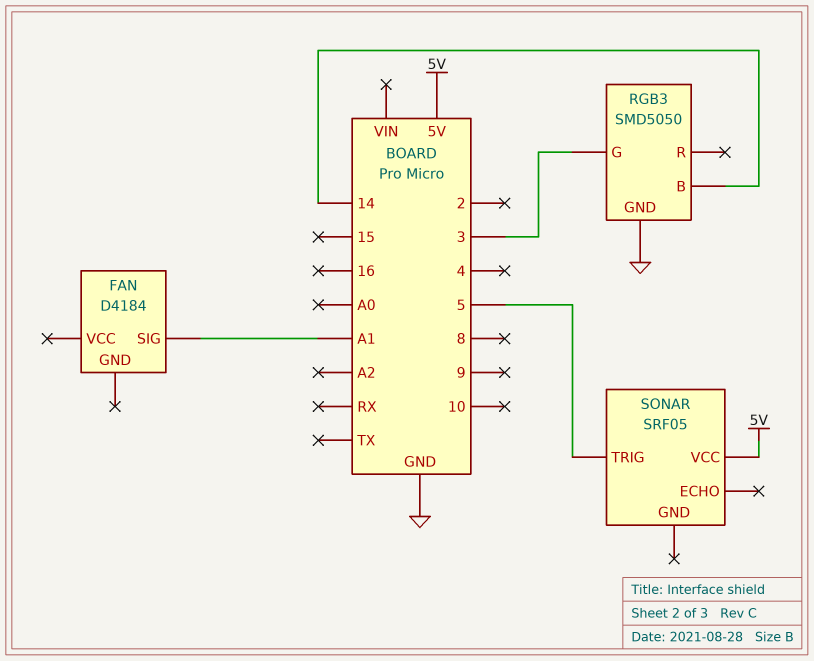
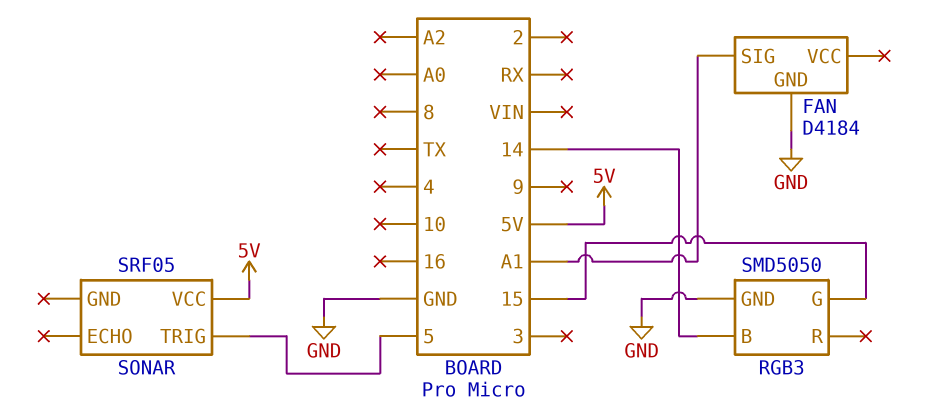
FAN pin GND: none -> GND
RGB3 pin G: 3 -> 15

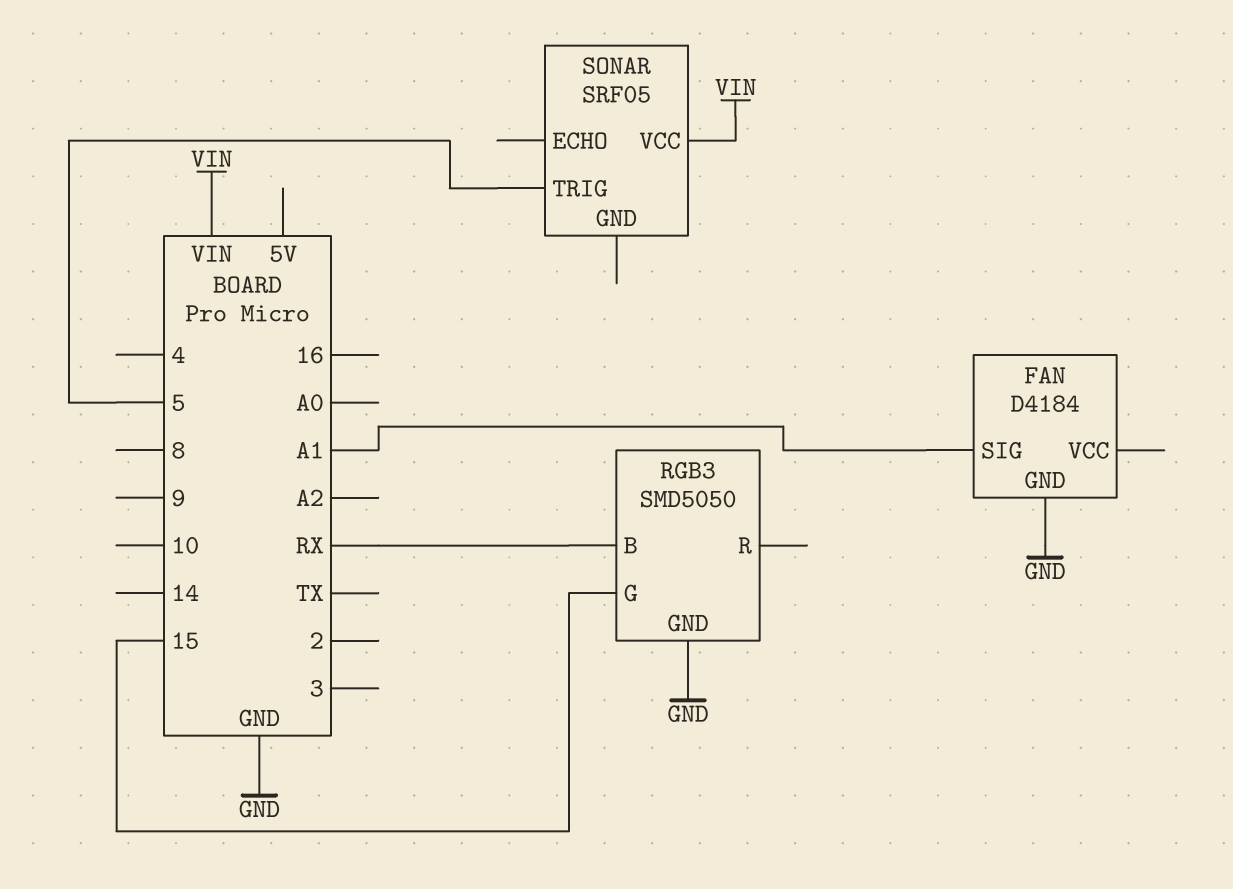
RGB3 pin B: 14 -> RX
SONAR pin VCC: 5V -> VIN

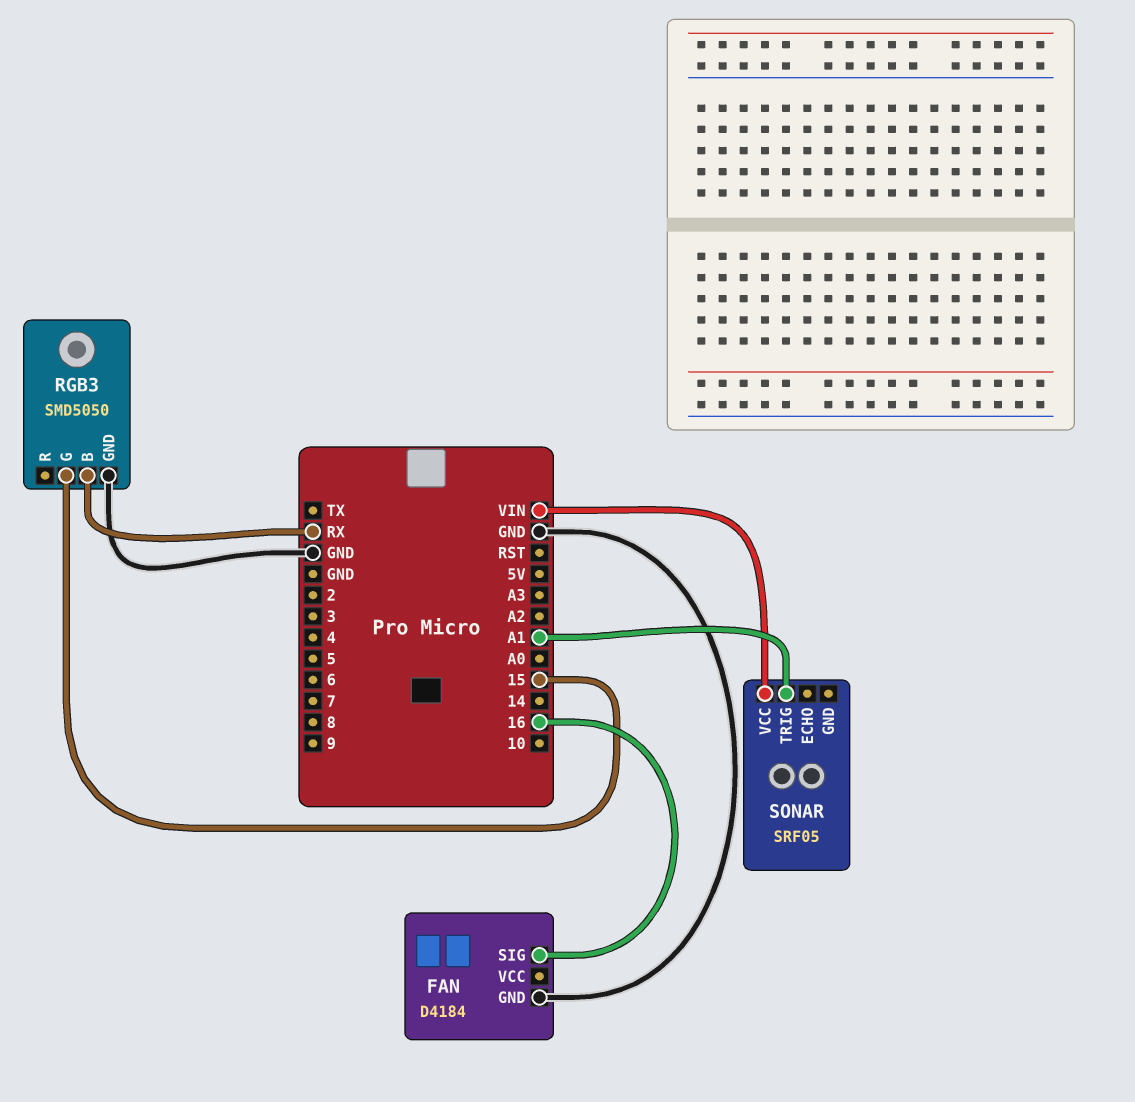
FAN pin SIG: A1 -> 16
SONAR pin TRIG: 5 -> A1

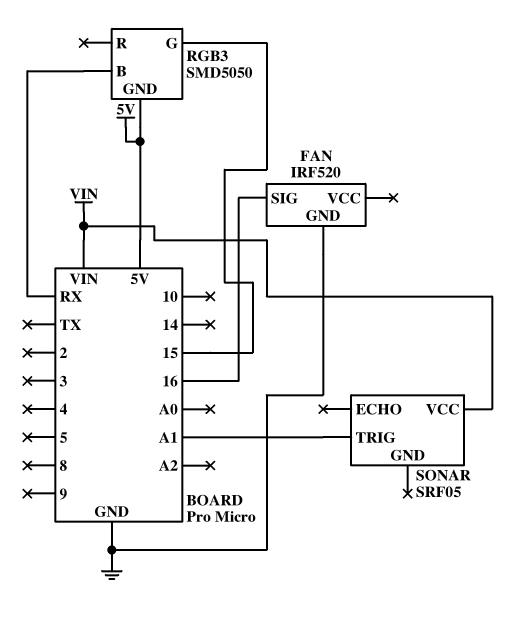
FAN: D4184 -> IRF520
RGB3 pin GND: GND -> 5V

